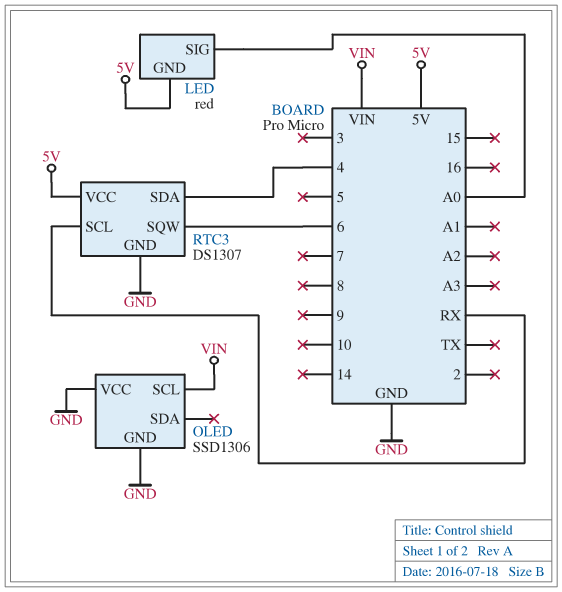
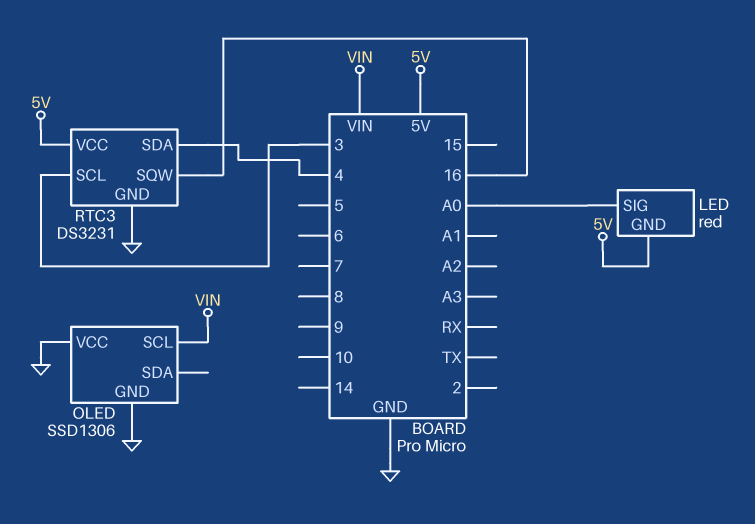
RTC3: DS1307 -> DS3231
RTC3 pin SCL: RX -> 3
RTC3 pin SQW: 6 -> 16

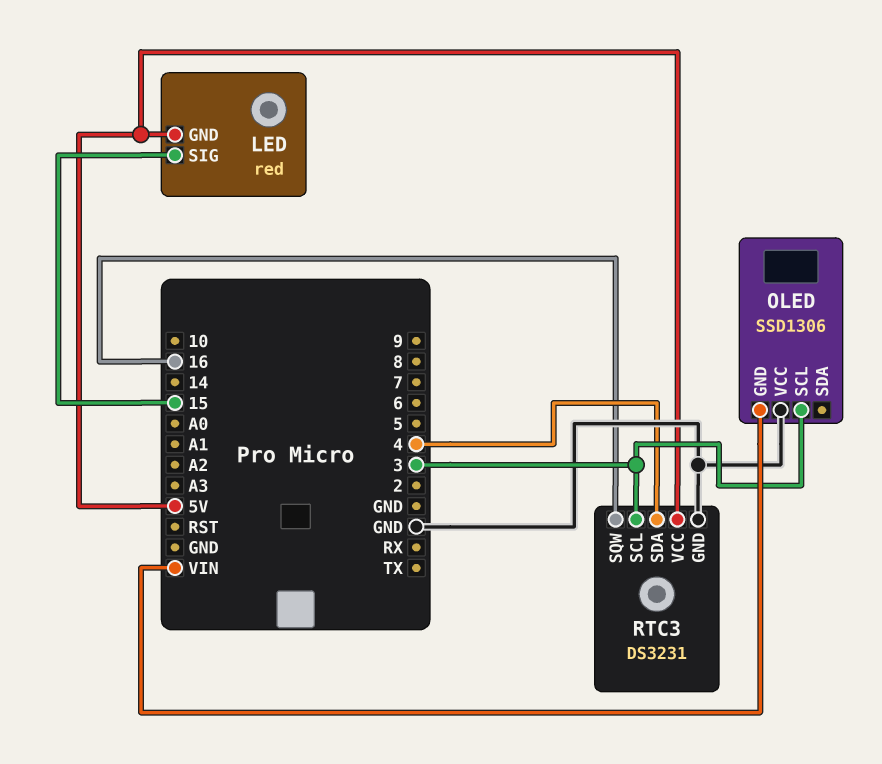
LED pin SIG: A0 -> 15
OLED pin GND: GND -> VIN
OLED pin SCL: VIN -> 3

